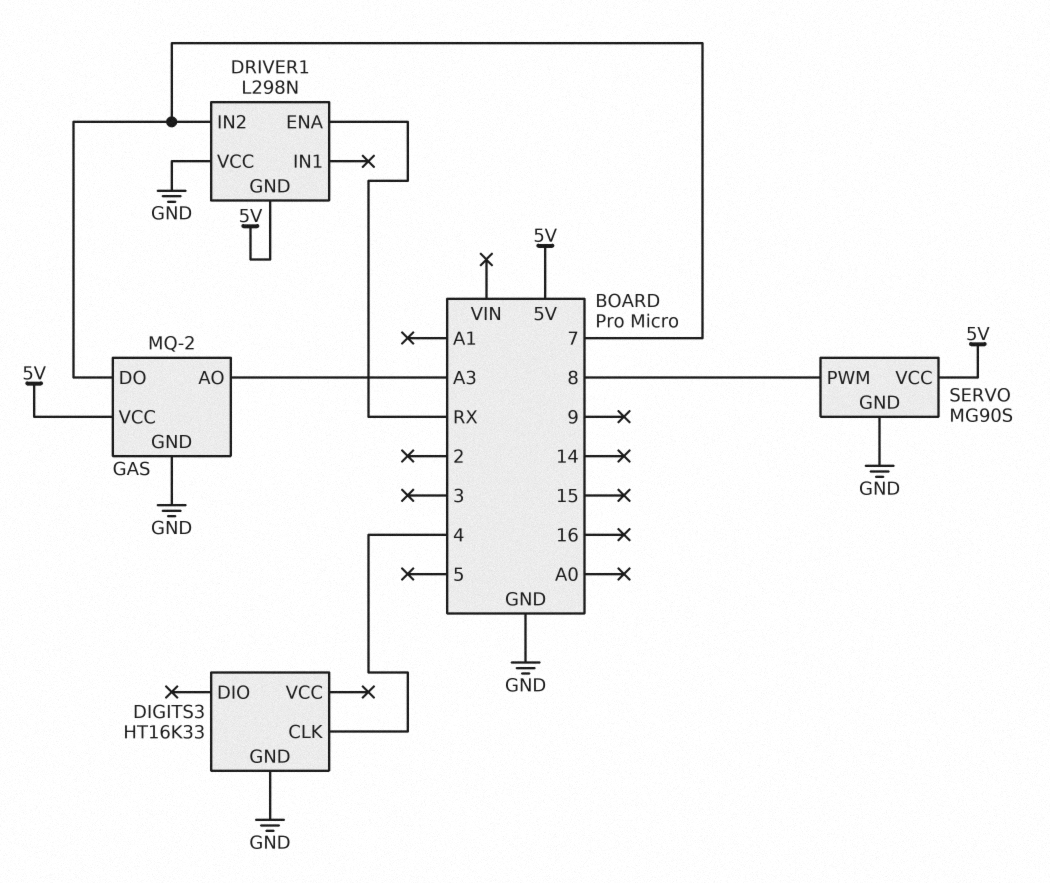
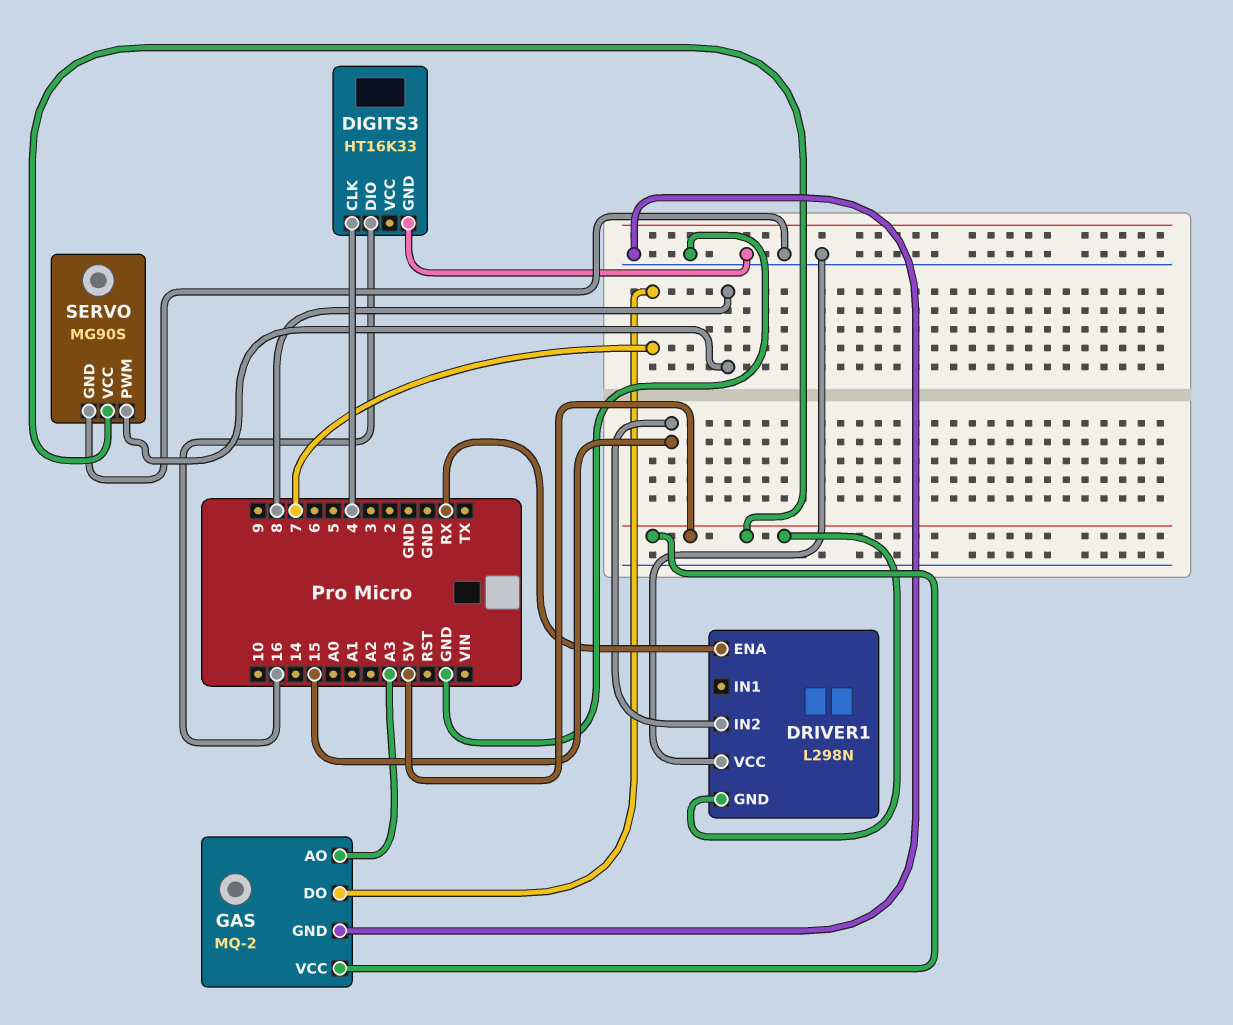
DIGITS3 pin DIO: none -> 16
DRIVER1 pin IN2: 7 -> 15

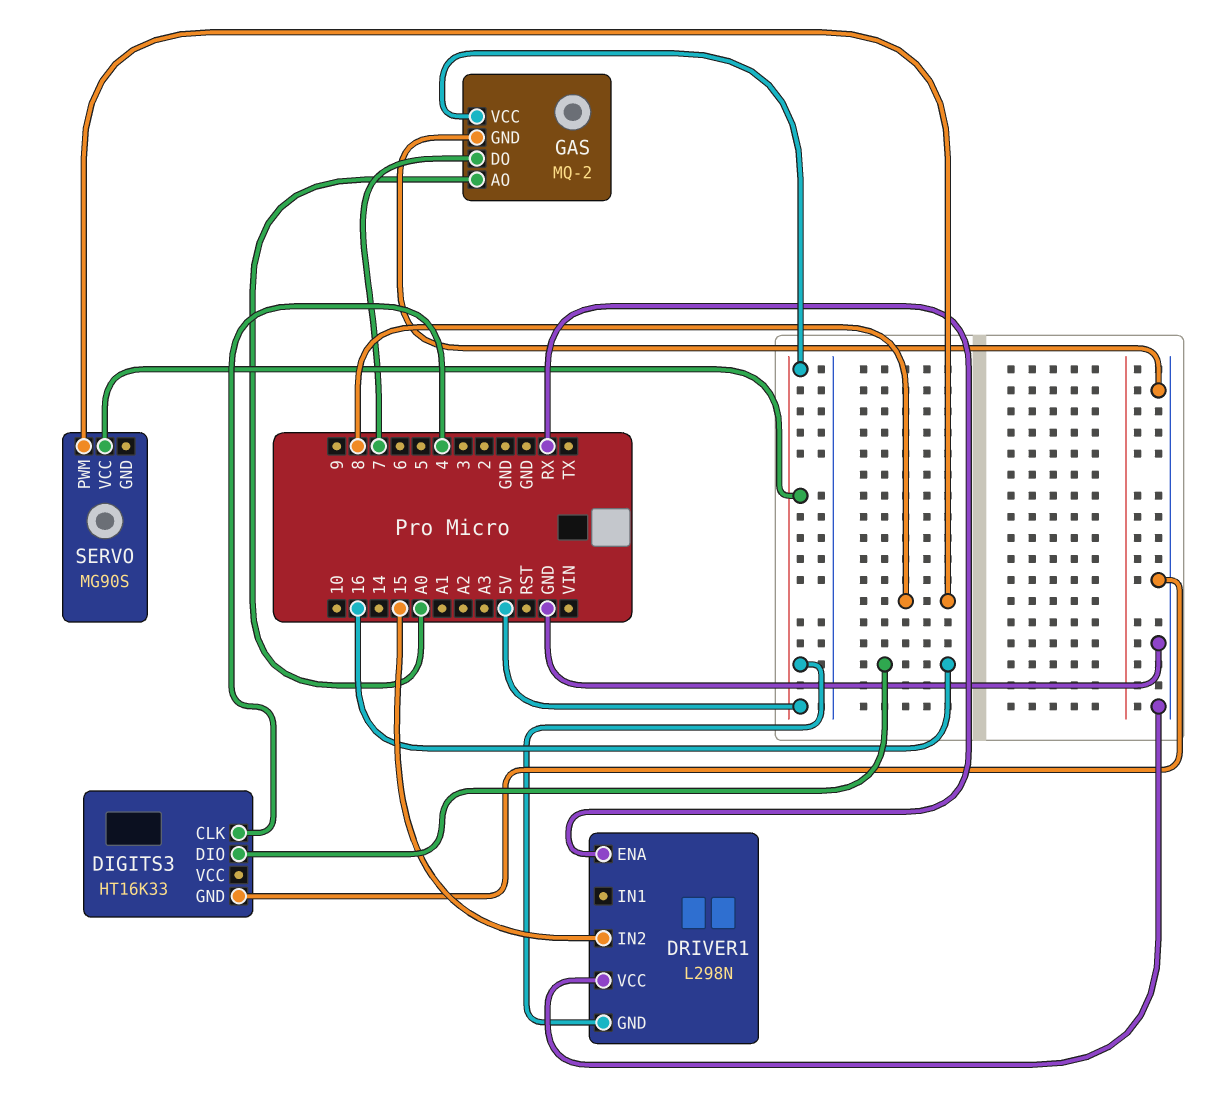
GAS pin AO: A3 -> A0
SERVO pin GND: GND -> none

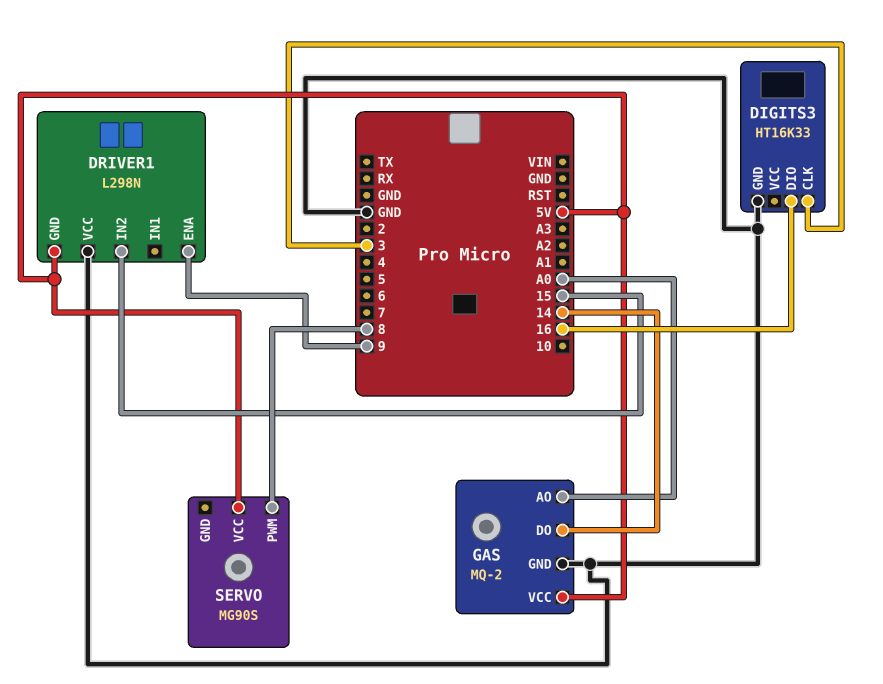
DIGITS3 pin CLK: 4 -> 3
DRIVER1 pin ENA: RX -> 9
GAS pin DO: 7 -> 14

